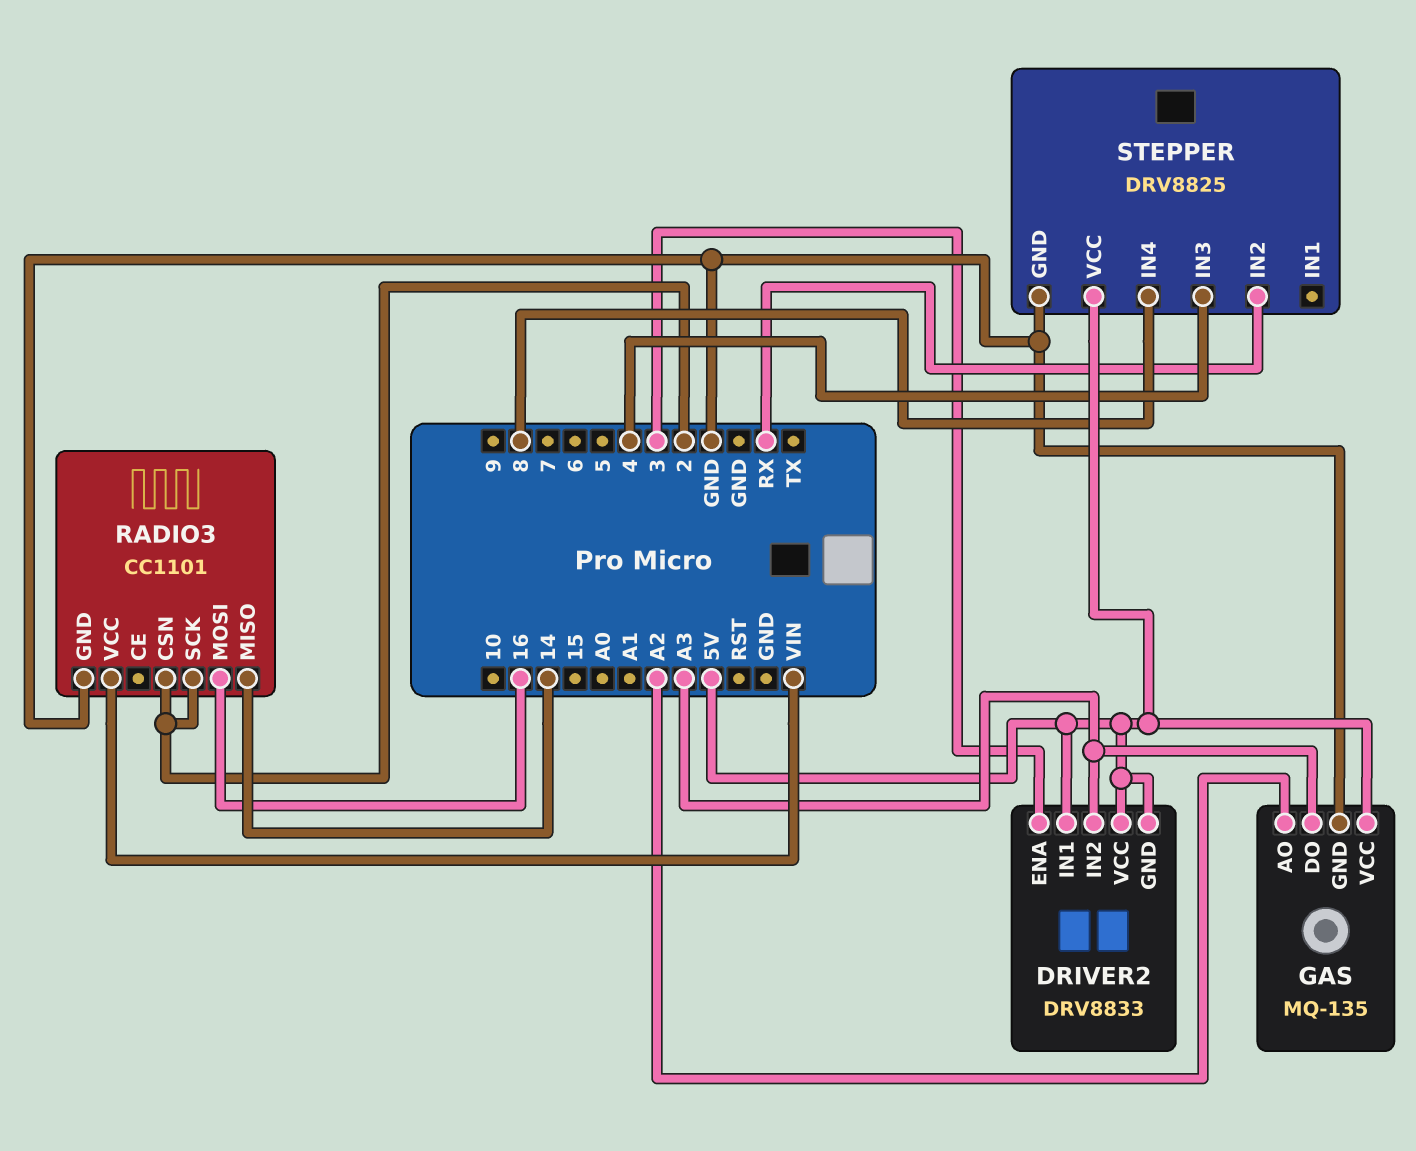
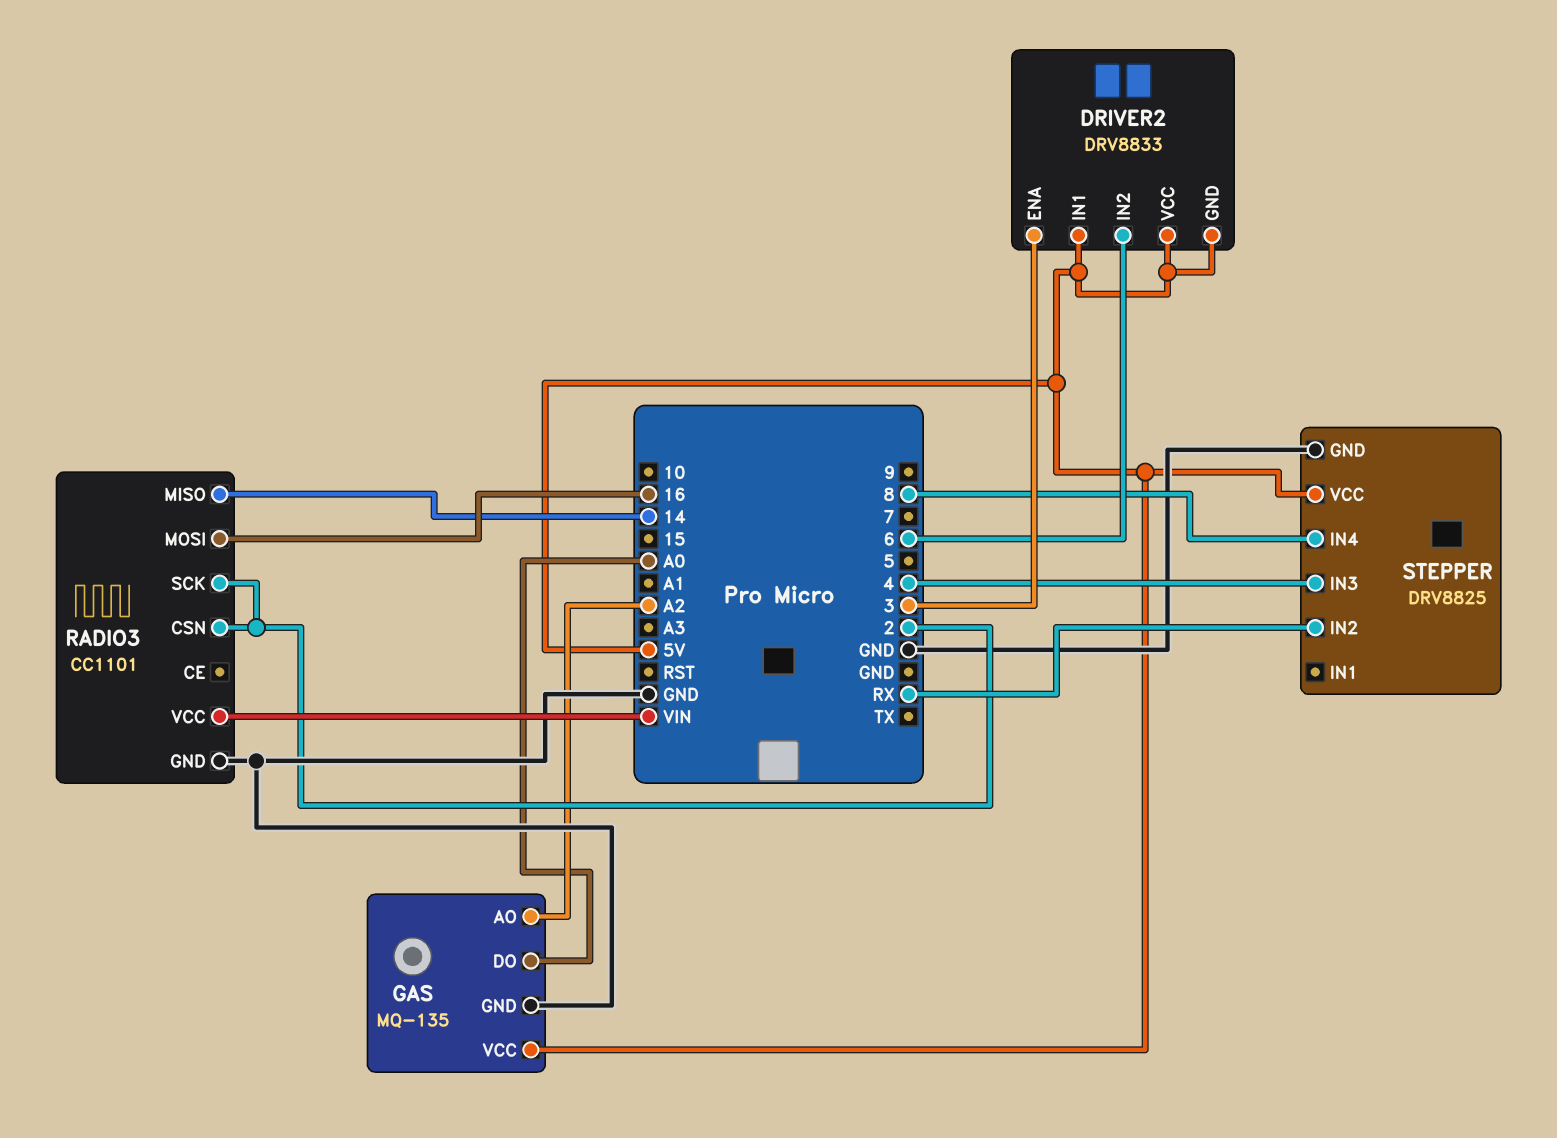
DRIVER2 pin IN2: A3 -> 6
GAS pin DO: A3 -> A0

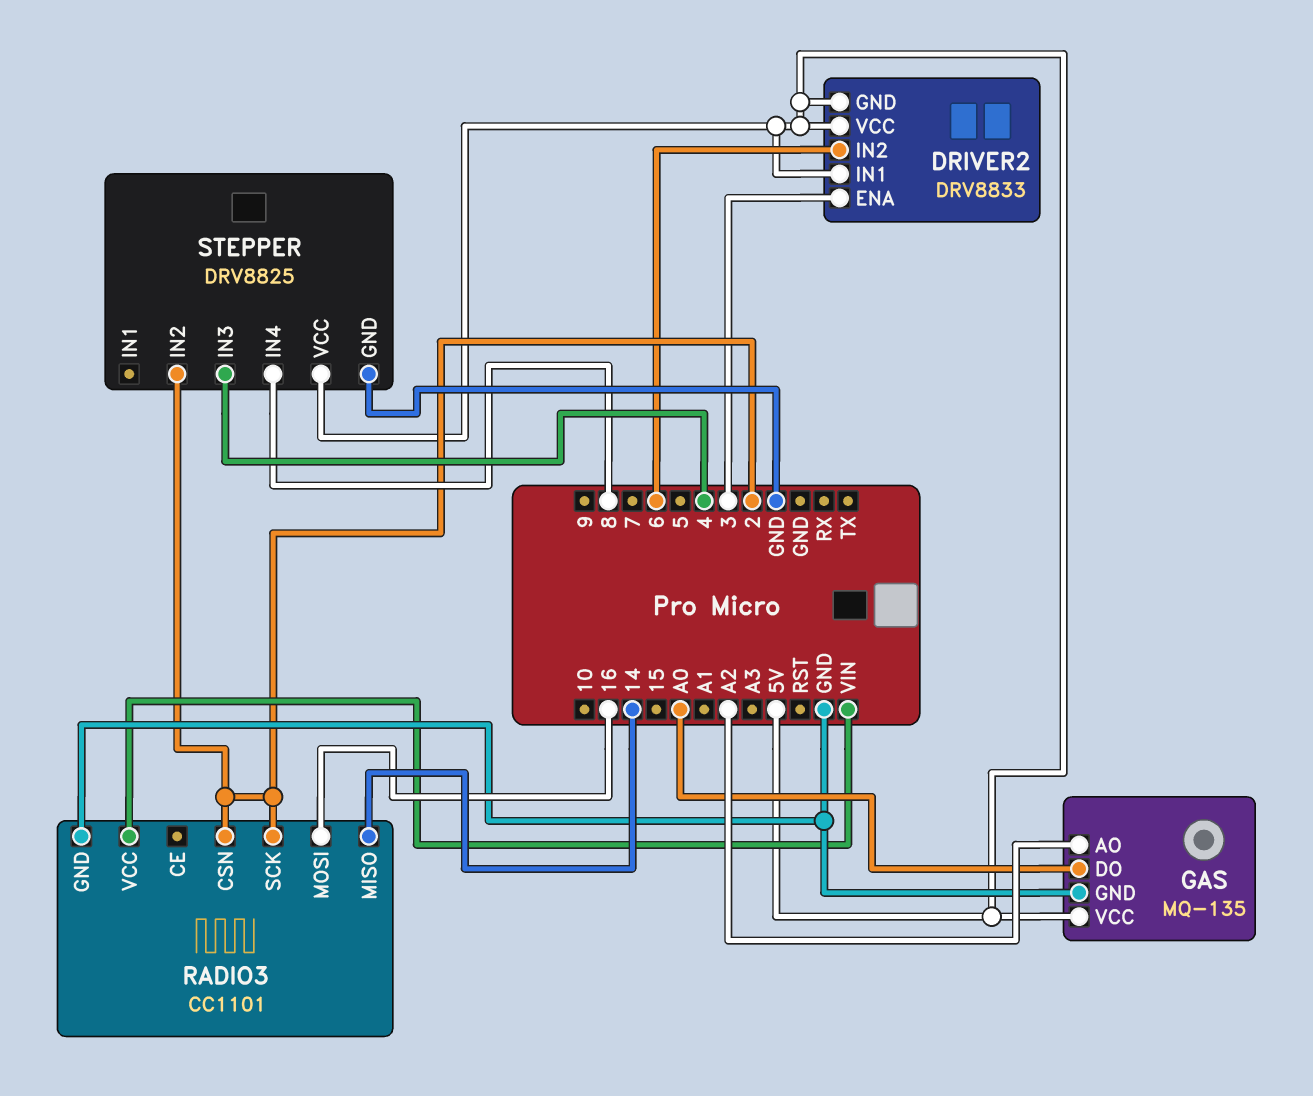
STEPPER pin IN2: RX -> 2

